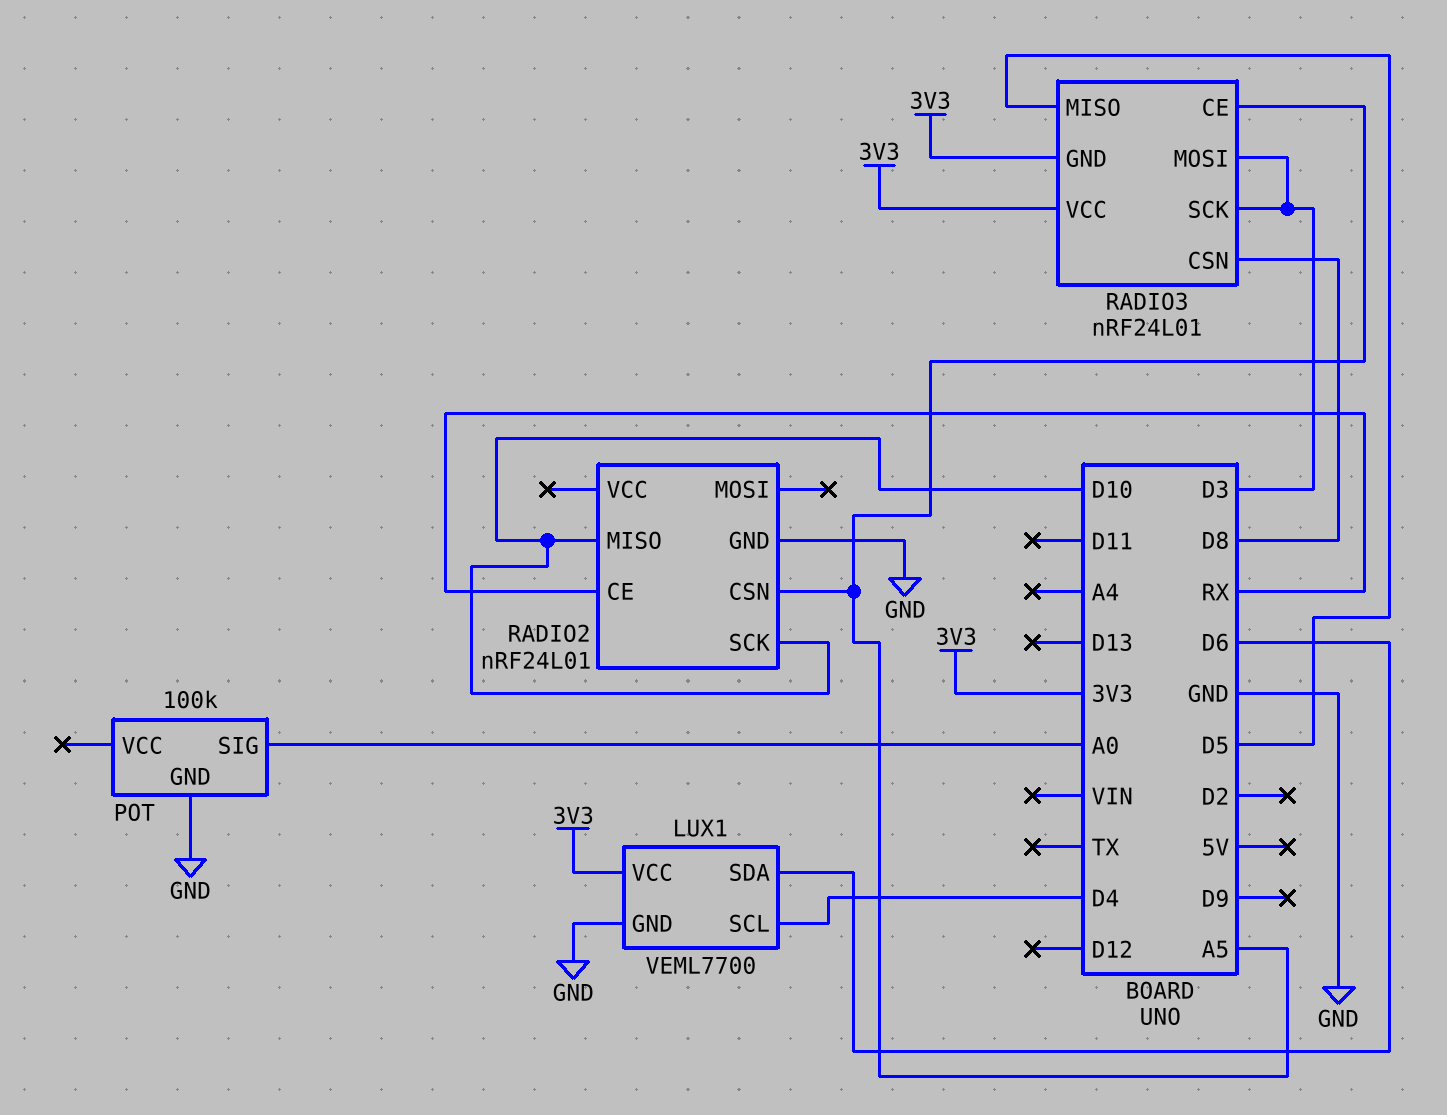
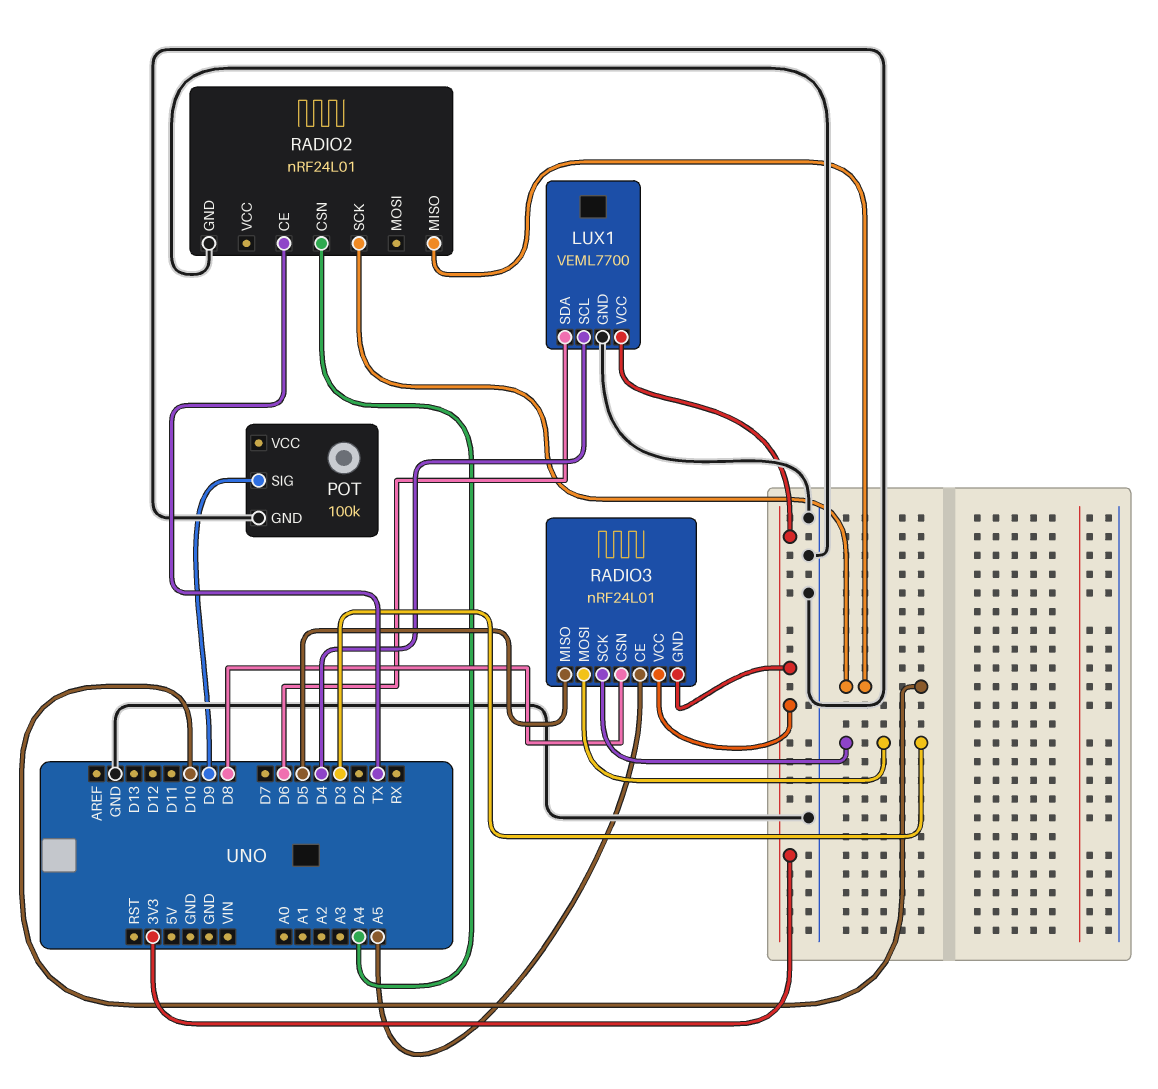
POT pin SIG: A0 -> D9
RADIO2 pin CE: RX -> TX
RADIO2 pin CSN: A5 -> A4

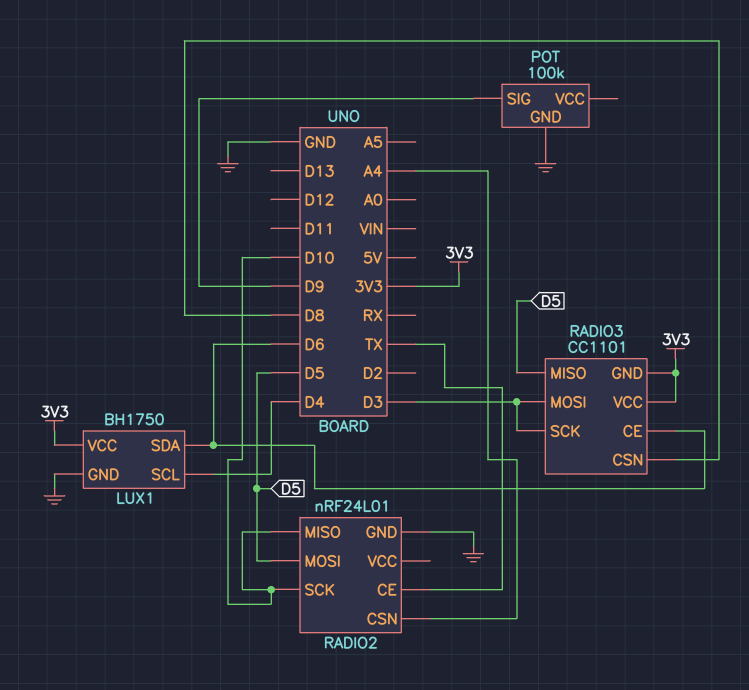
LUX1: VEML7700 -> BH1750
RADIO2 pin MOSI: none -> D5
RADIO3: nRF24L01 -> CC1101
RADIO3 pin CE: A5 -> D6

